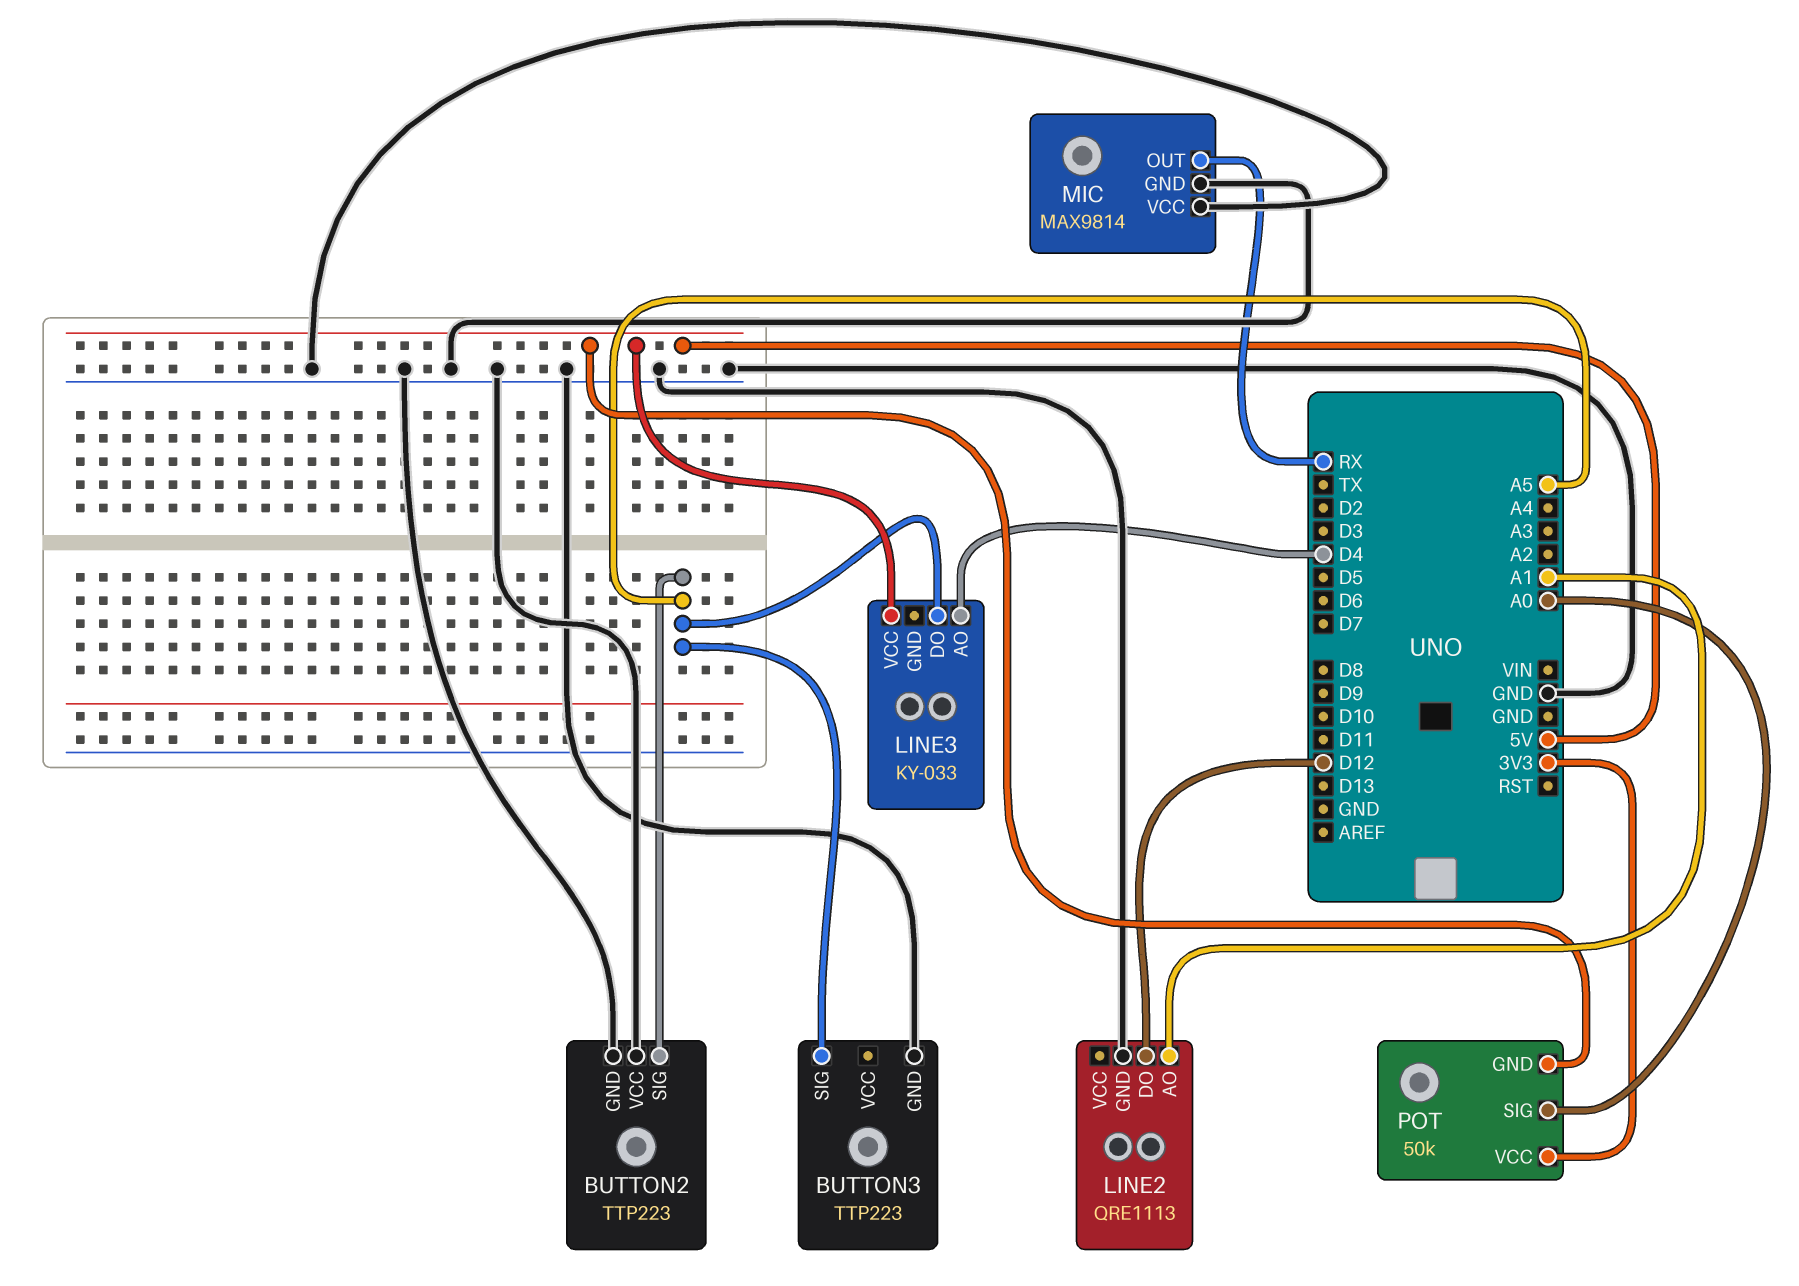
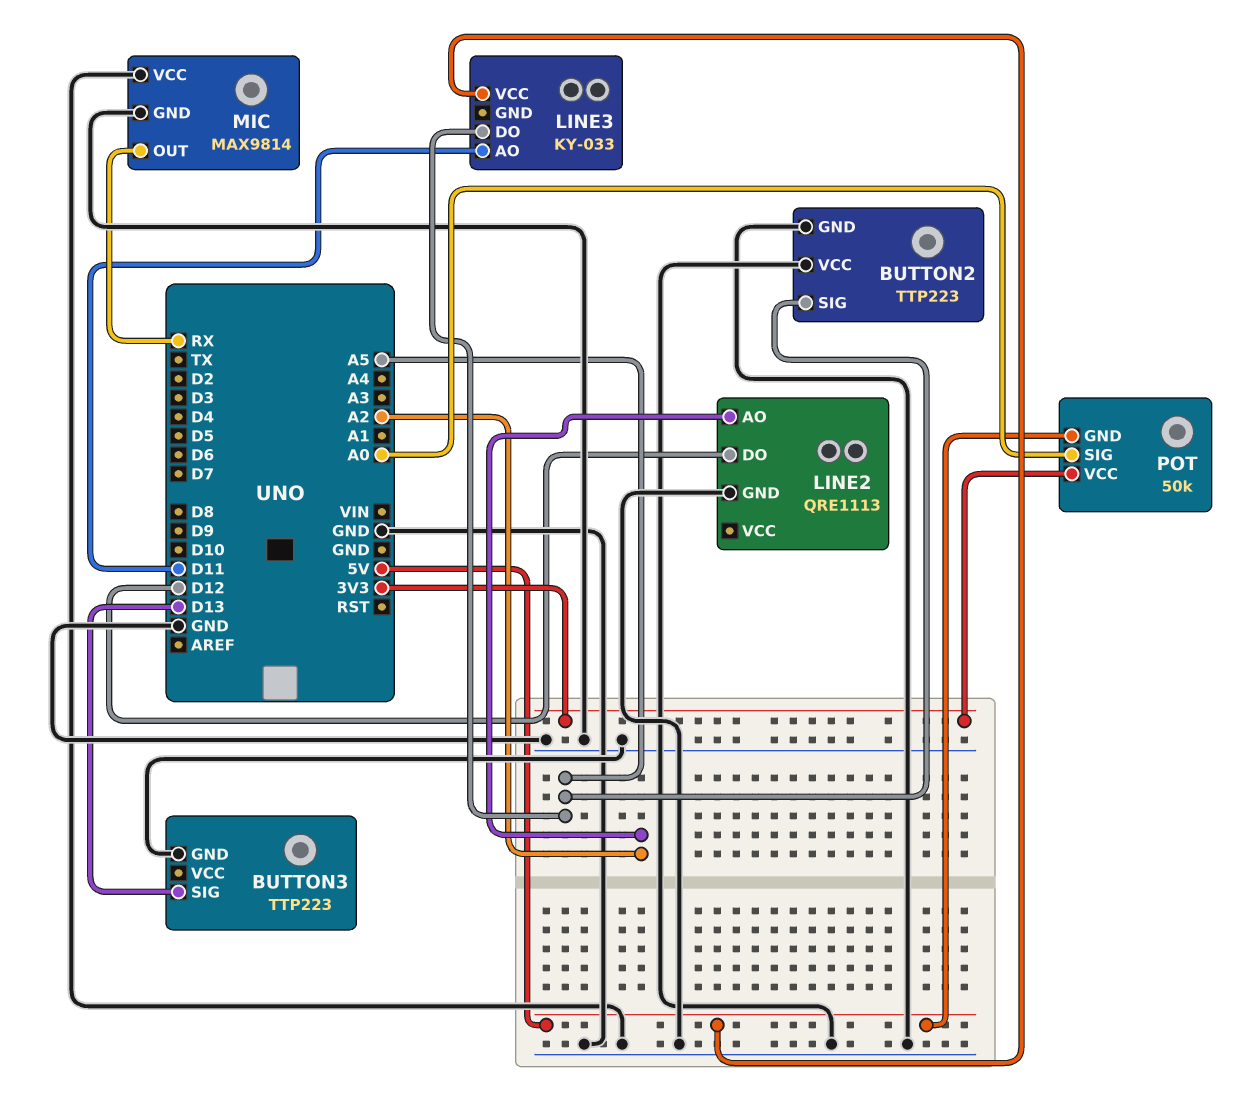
BUTTON3 pin SIG: A5 -> D13
LINE2 pin AO: A1 -> A2
LINE3 pin AO: D4 -> D11

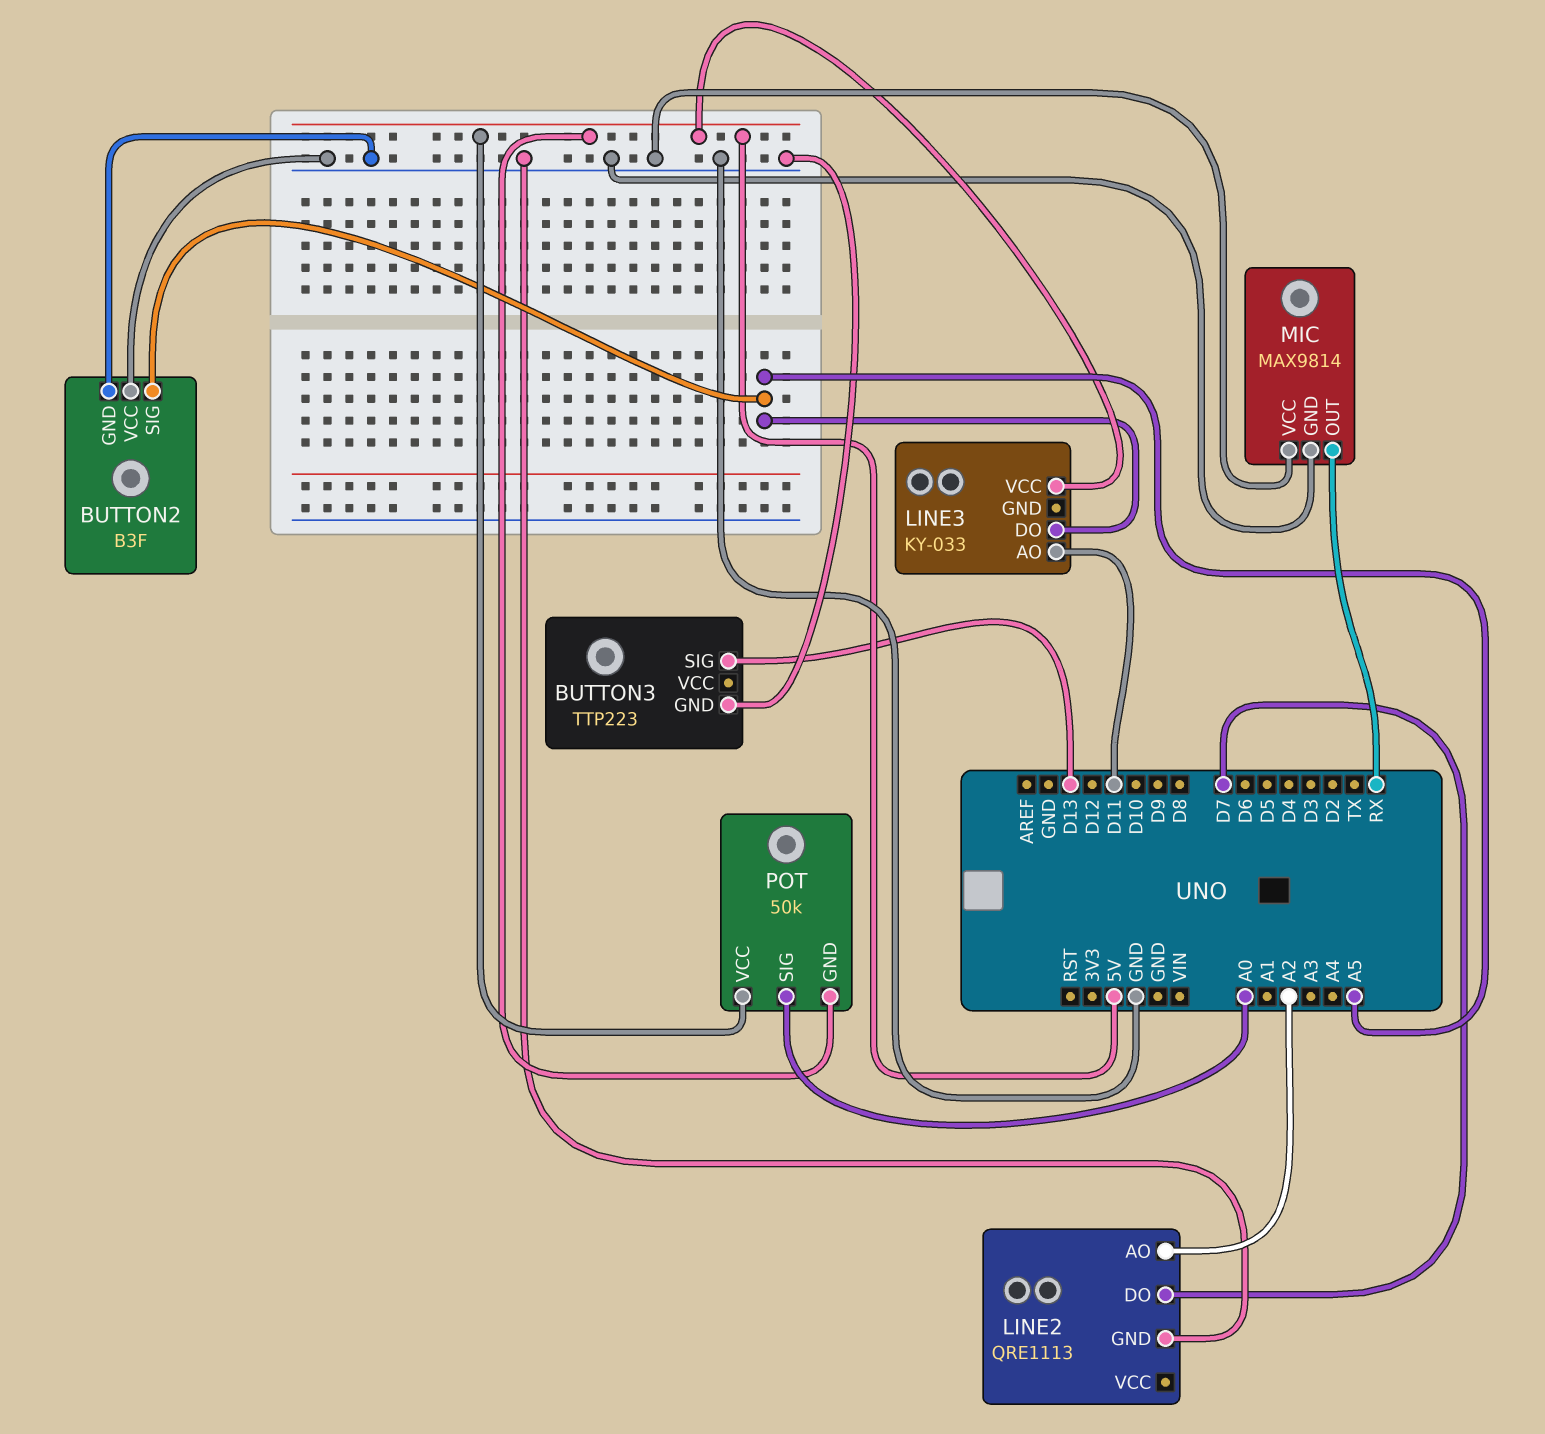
BUTTON2: TTP223 -> B3F
LINE2 pin DO: D12 -> D7
POT pin VCC: 3V3 -> 5V

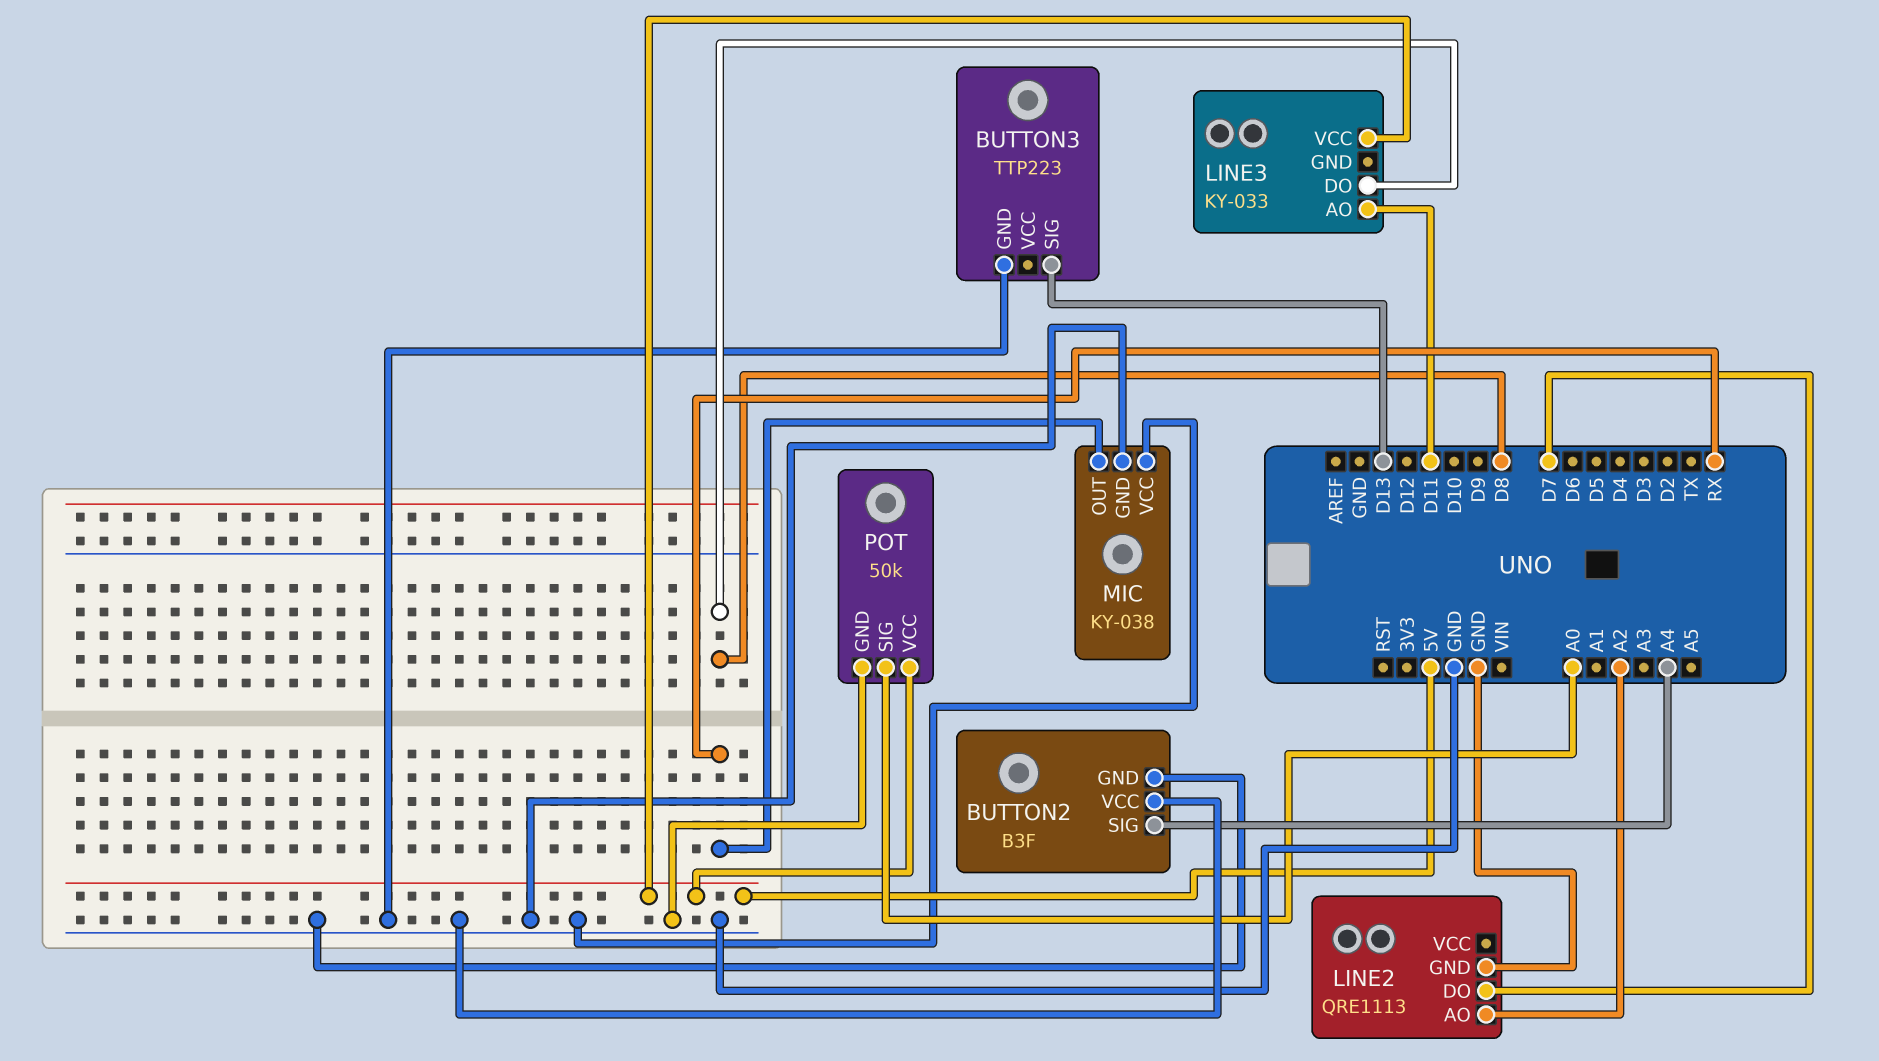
BUTTON2 pin SIG: A5 -> A4
LINE3 pin DO: A5 -> D8
MIC: MAX9814 -> KY-038
POT pin GND: 5V -> GND

